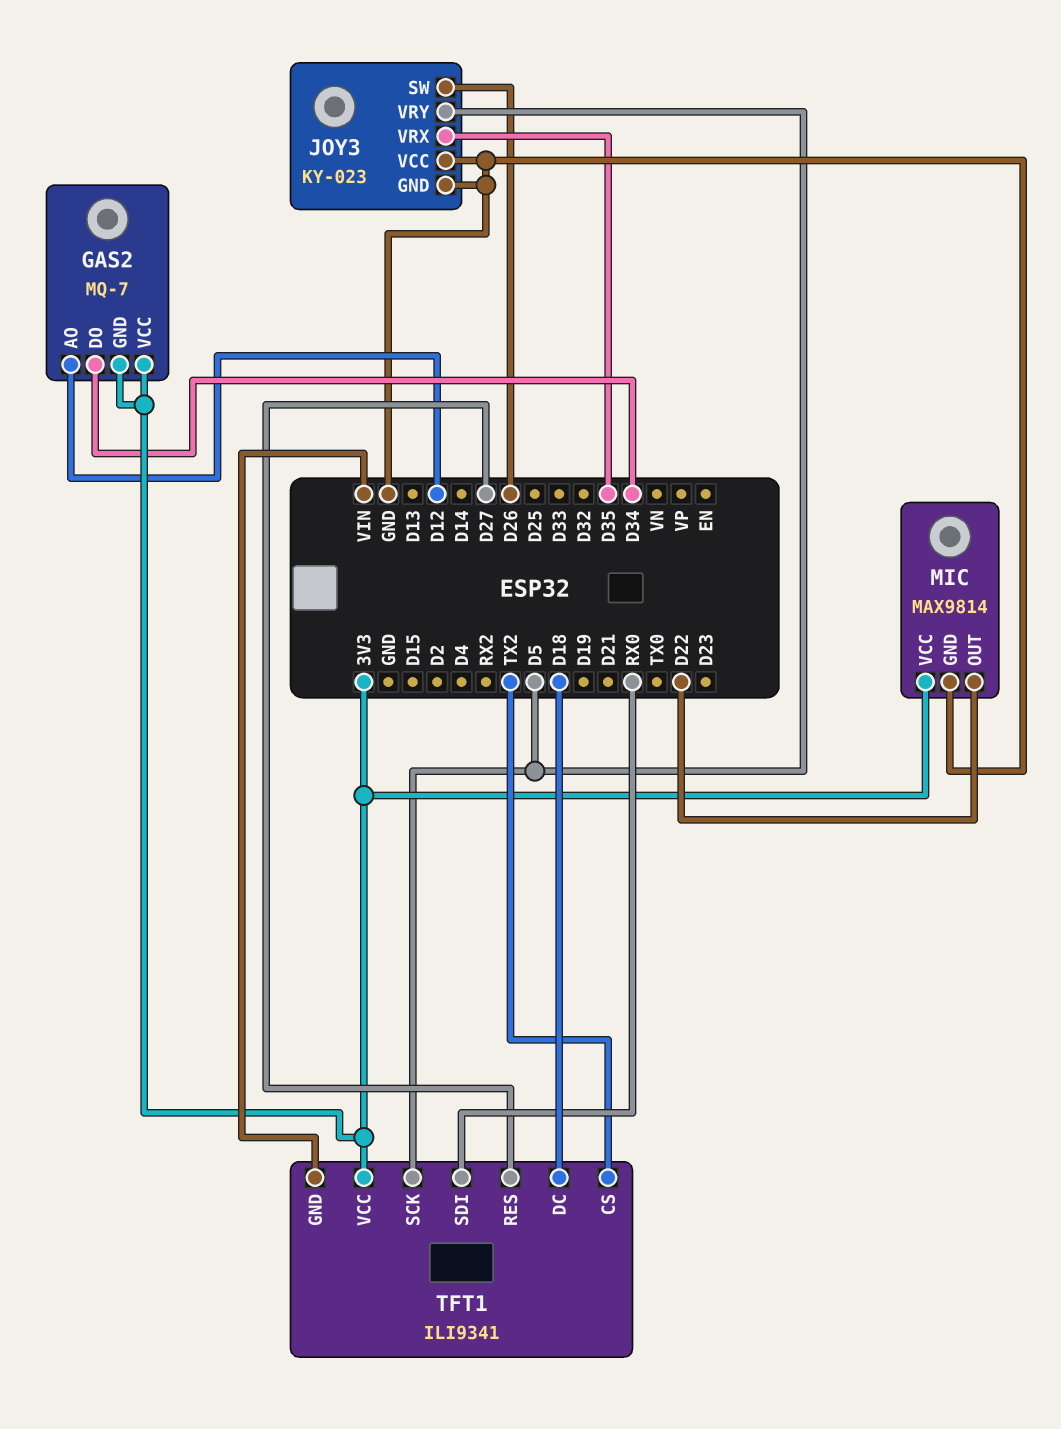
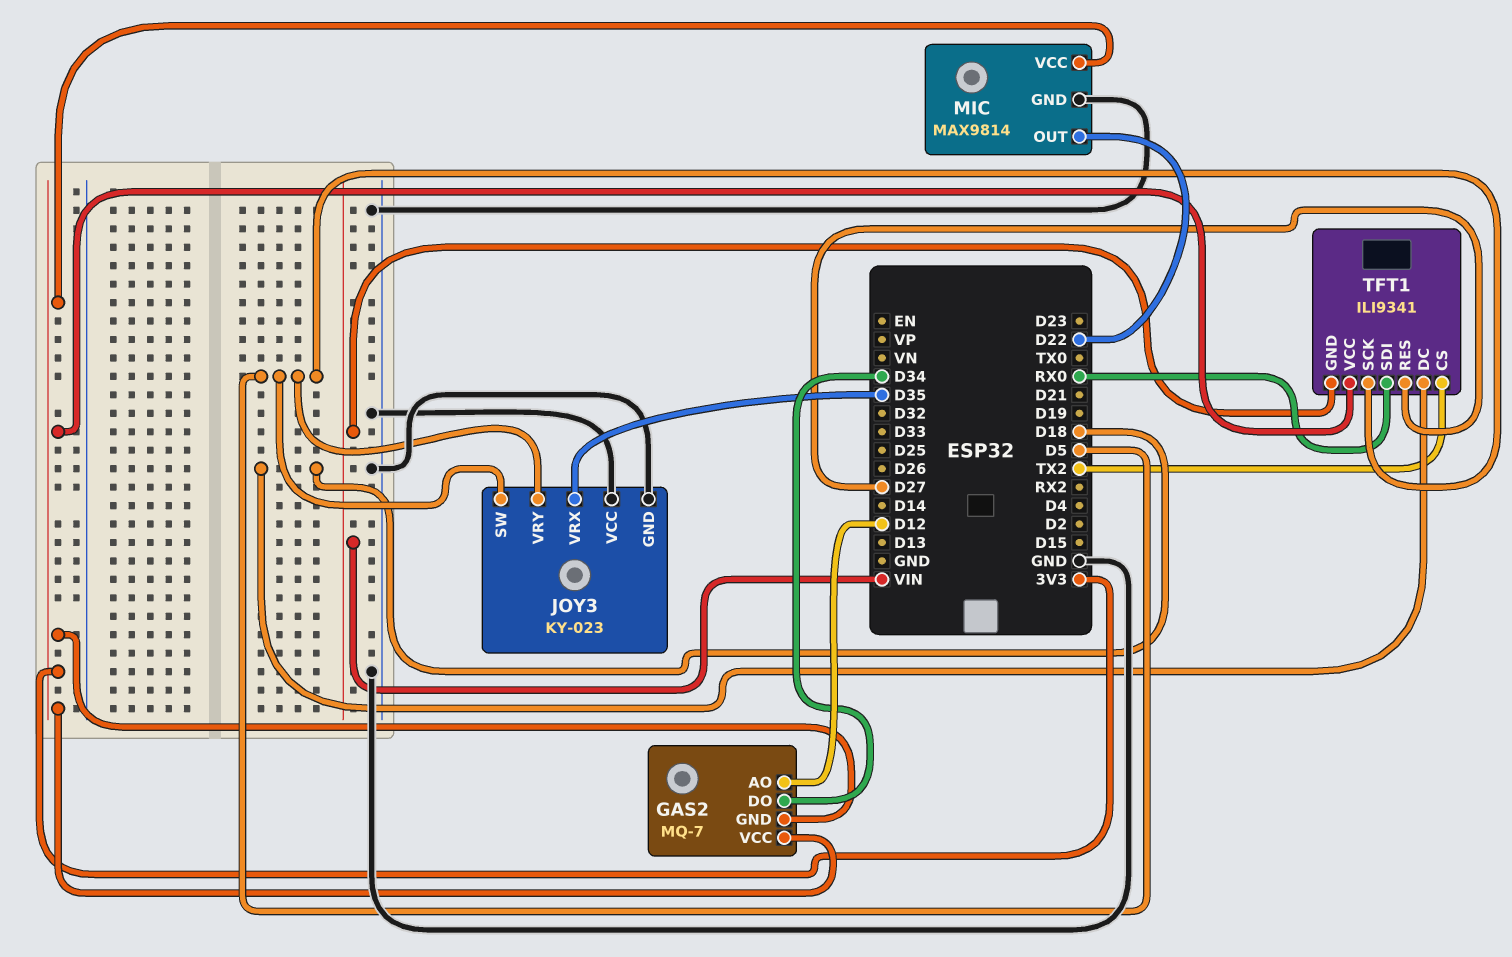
JOY3 pin SW: D26 -> D5

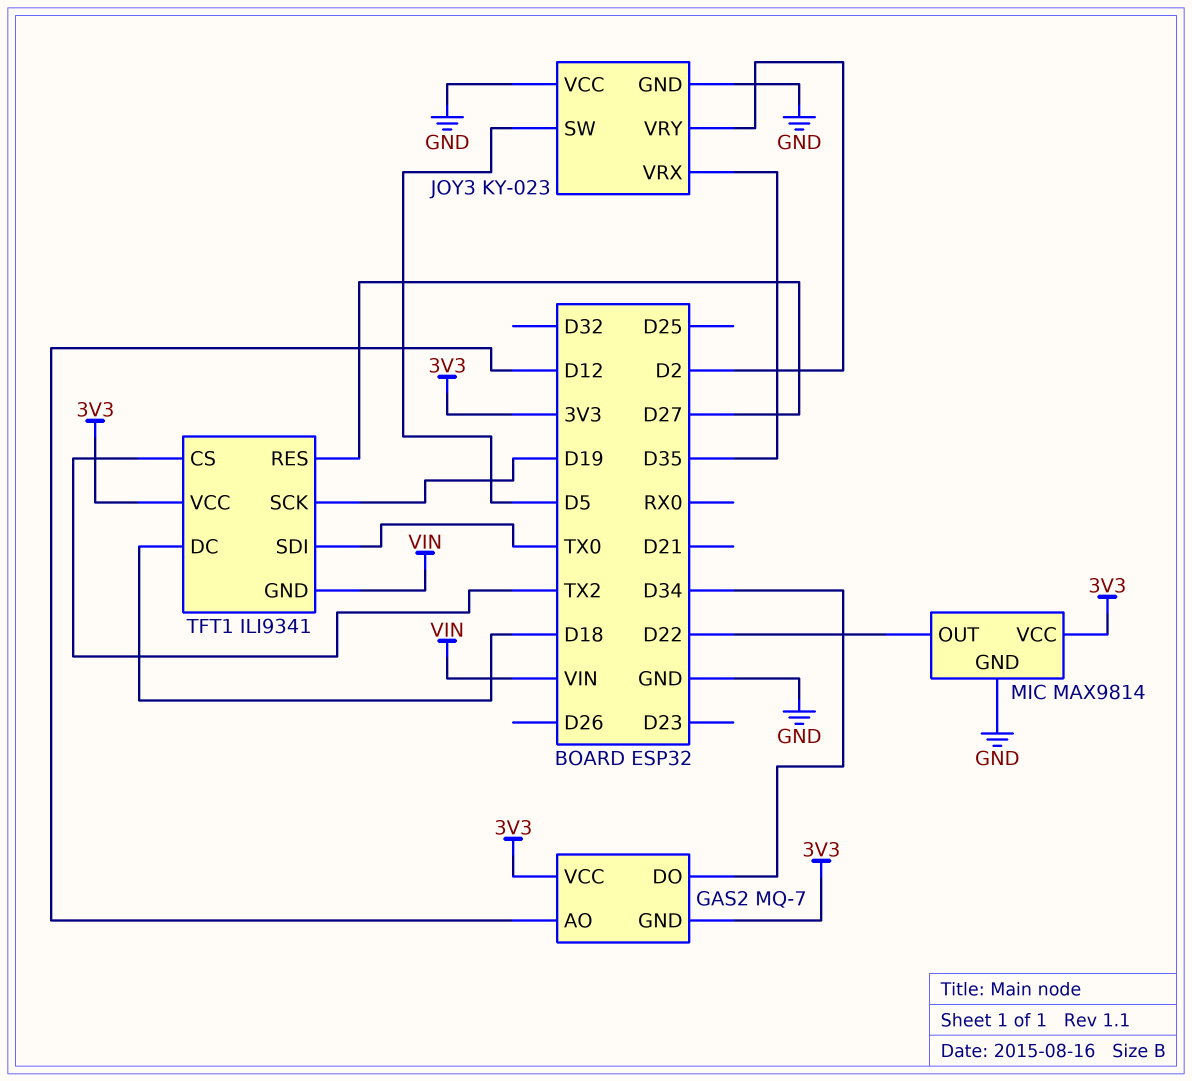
JOY3 pin VRY: D5 -> D2
TFT1 pin SCK: D5 -> D19
TFT1 pin SDI: RX0 -> TX0

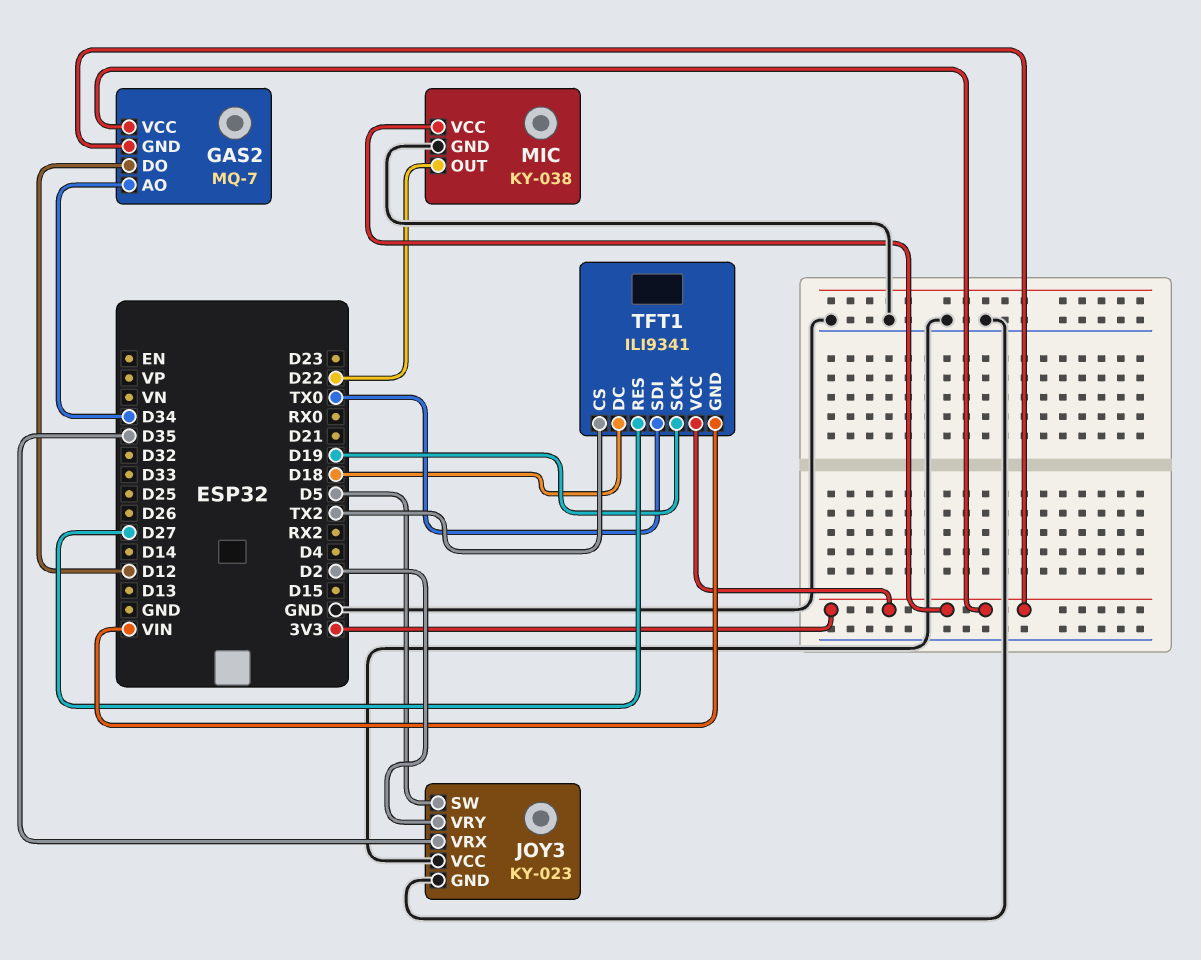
GAS2 pin AO: D12 -> D34
GAS2 pin DO: D34 -> D12
MIC: MAX9814 -> KY-038

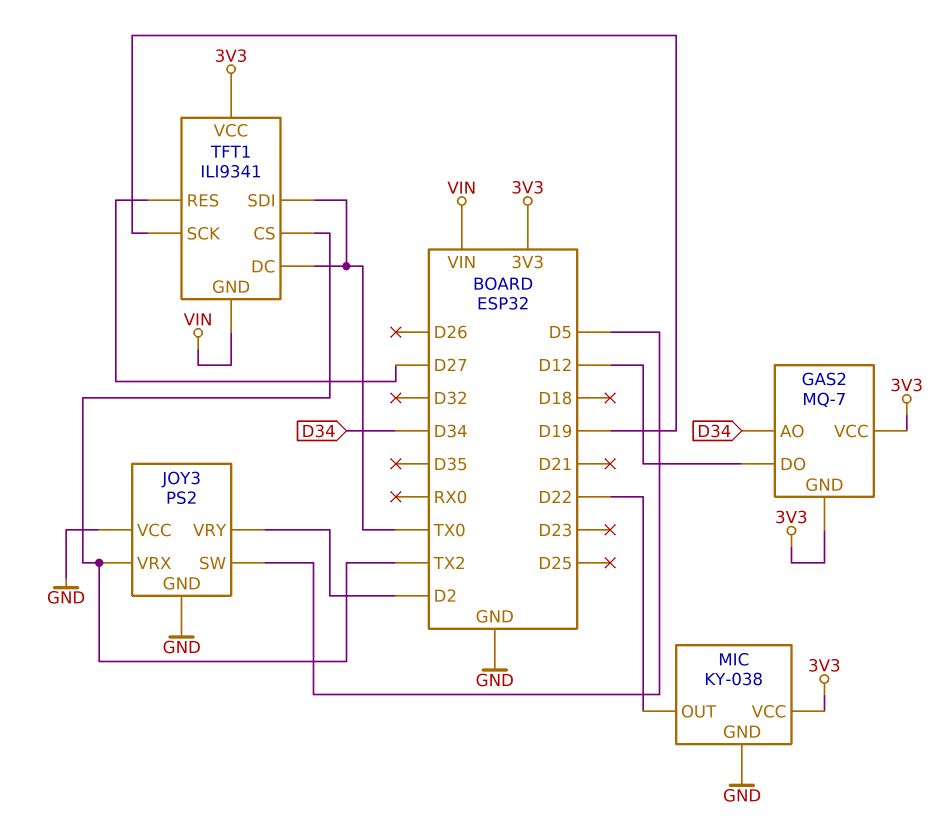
JOY3: KY-023 -> PS2
JOY3 pin VRX: D35 -> TX2
TFT1 pin DC: D18 -> TX0

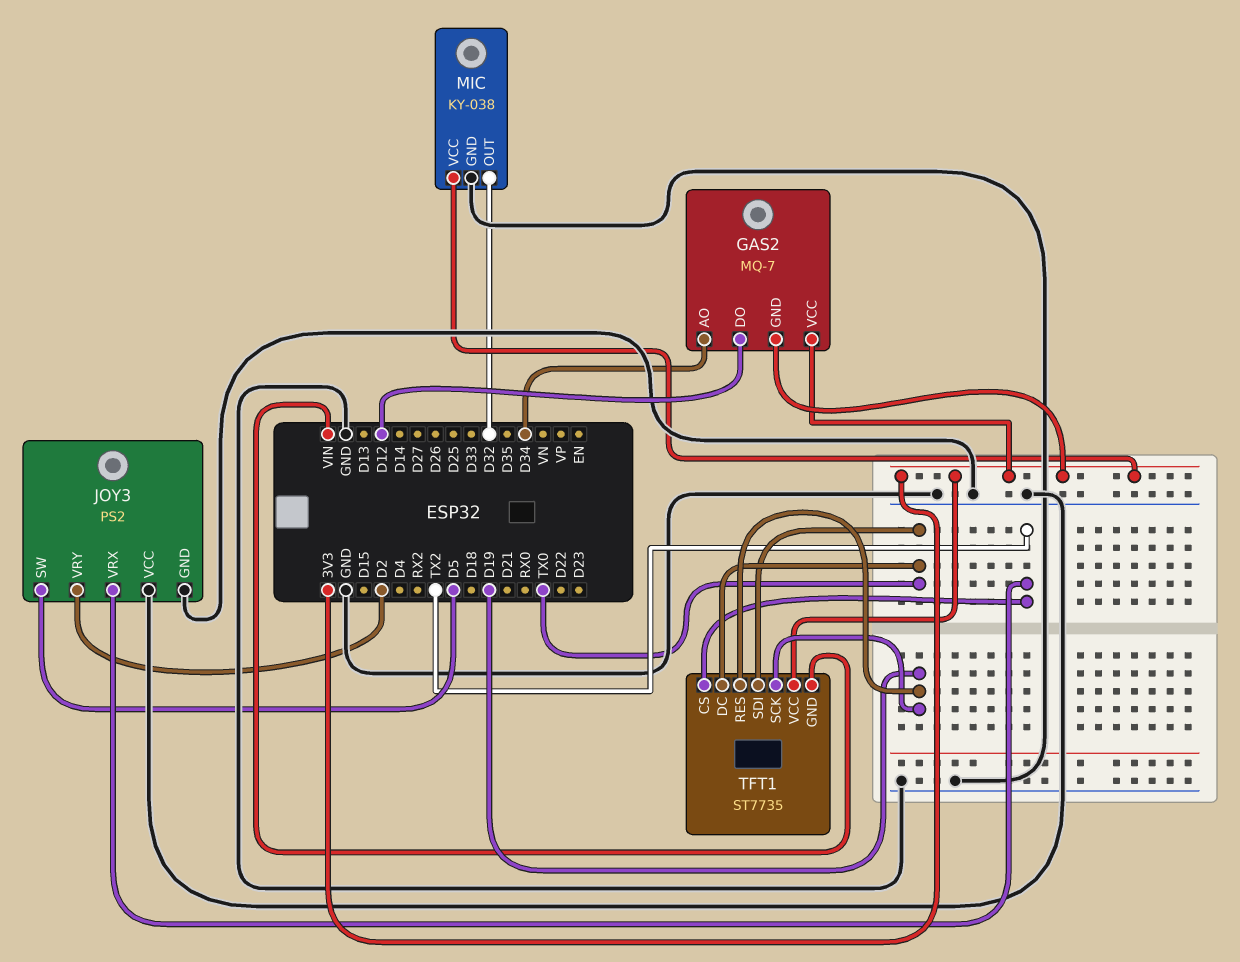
MIC pin OUT: D22 -> D32
TFT1: ILI9341 -> ST7735
TFT1 pin RES: D27 -> D19

